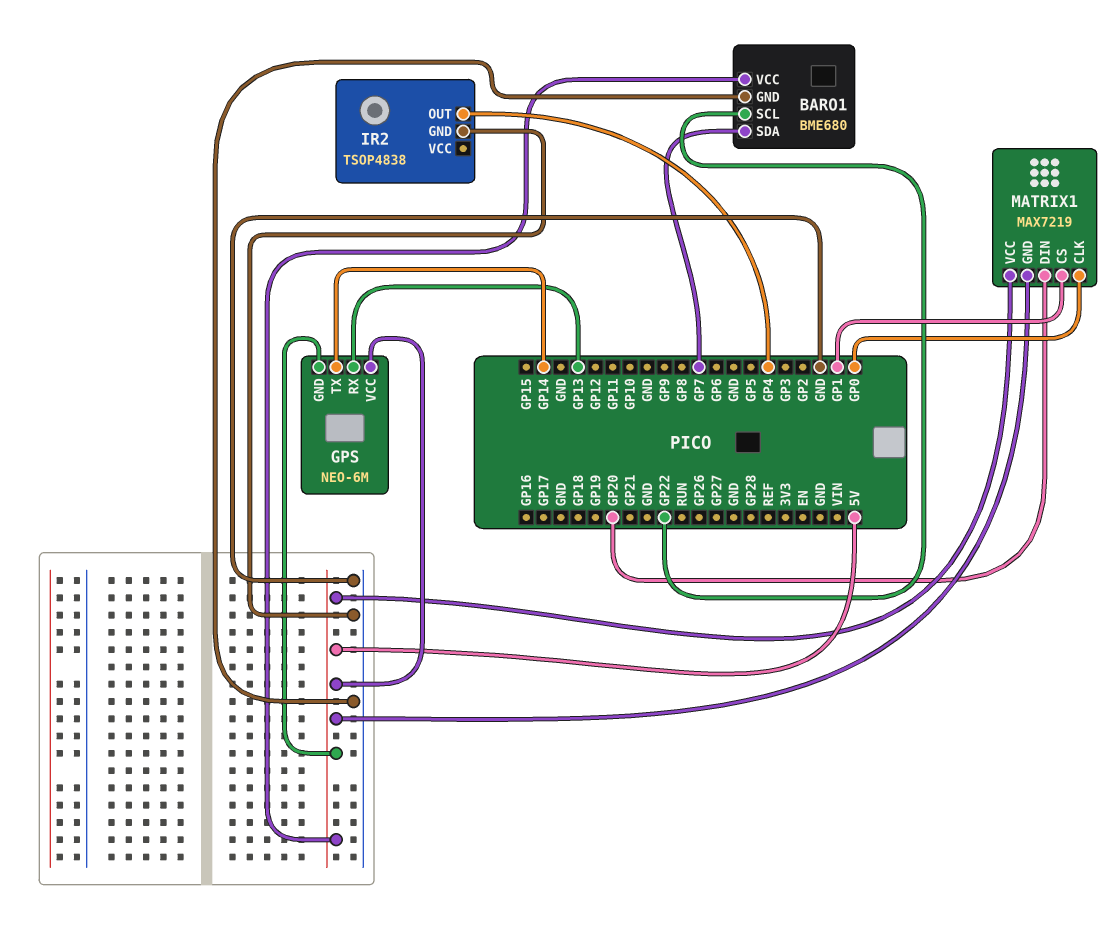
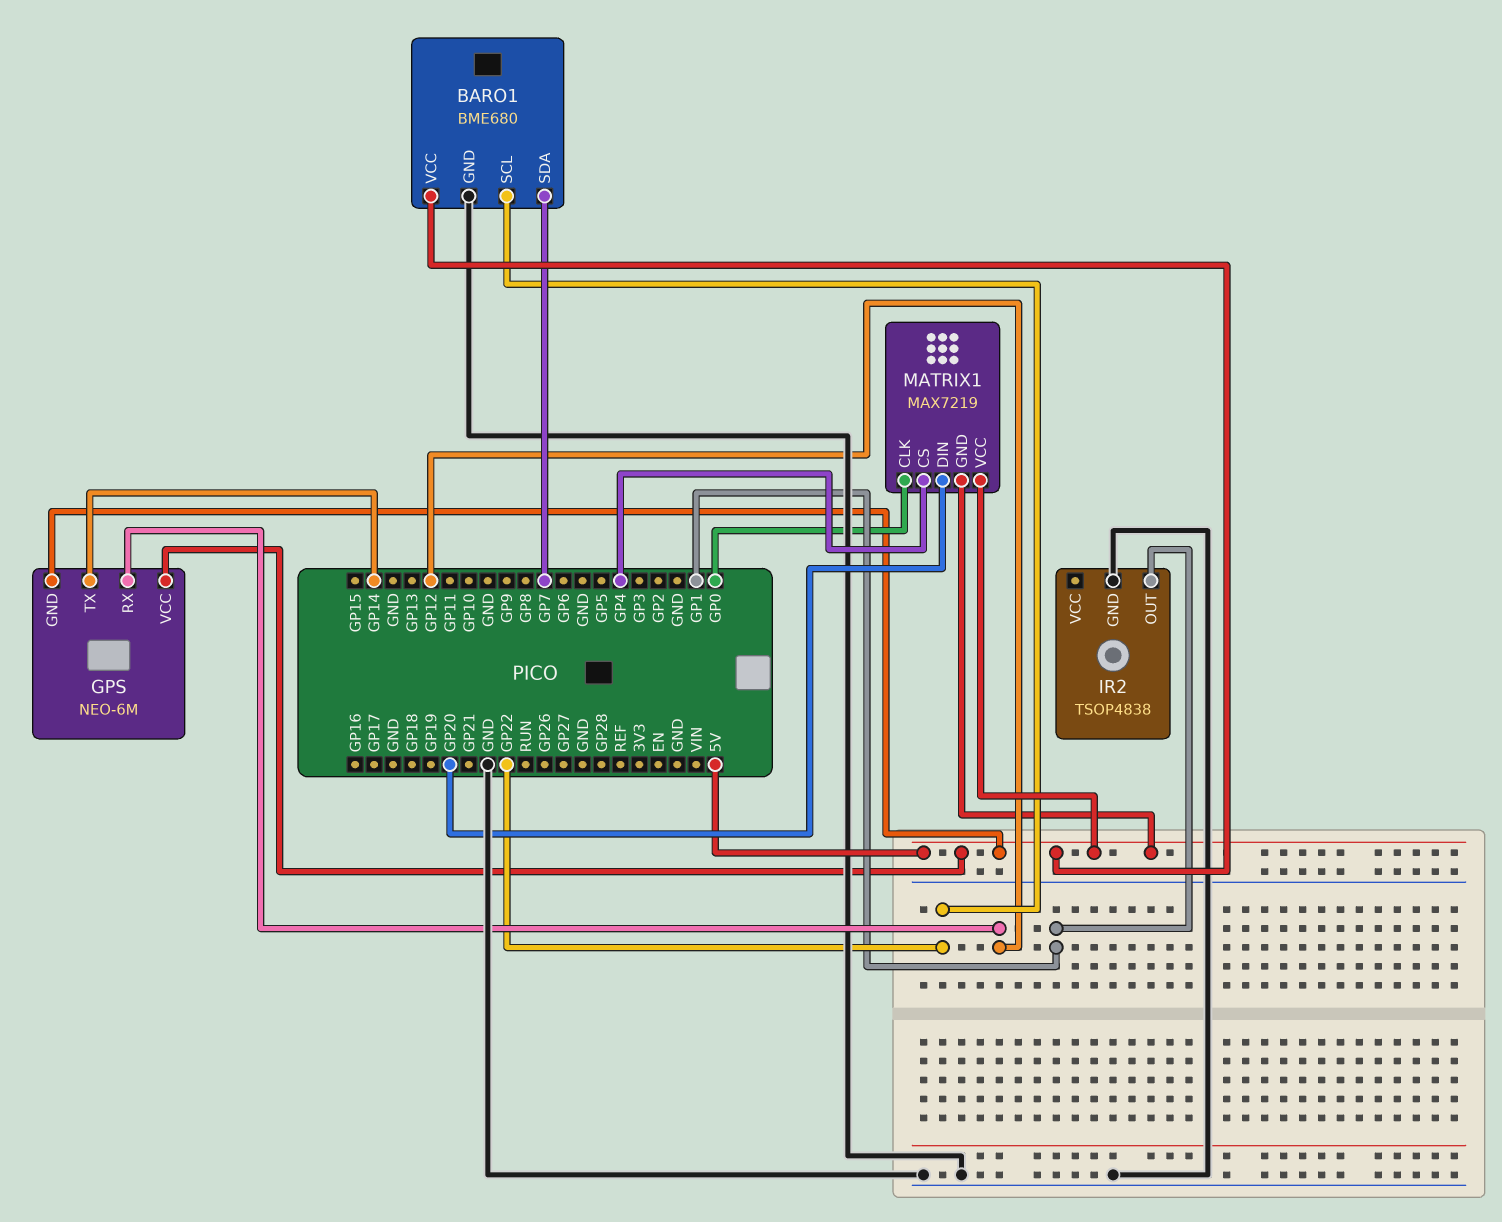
GPS pin RX: GP13 -> GP12
IR2 pin OUT: GP4 -> GP1
MATRIX1 pin CS: GP1 -> GP4

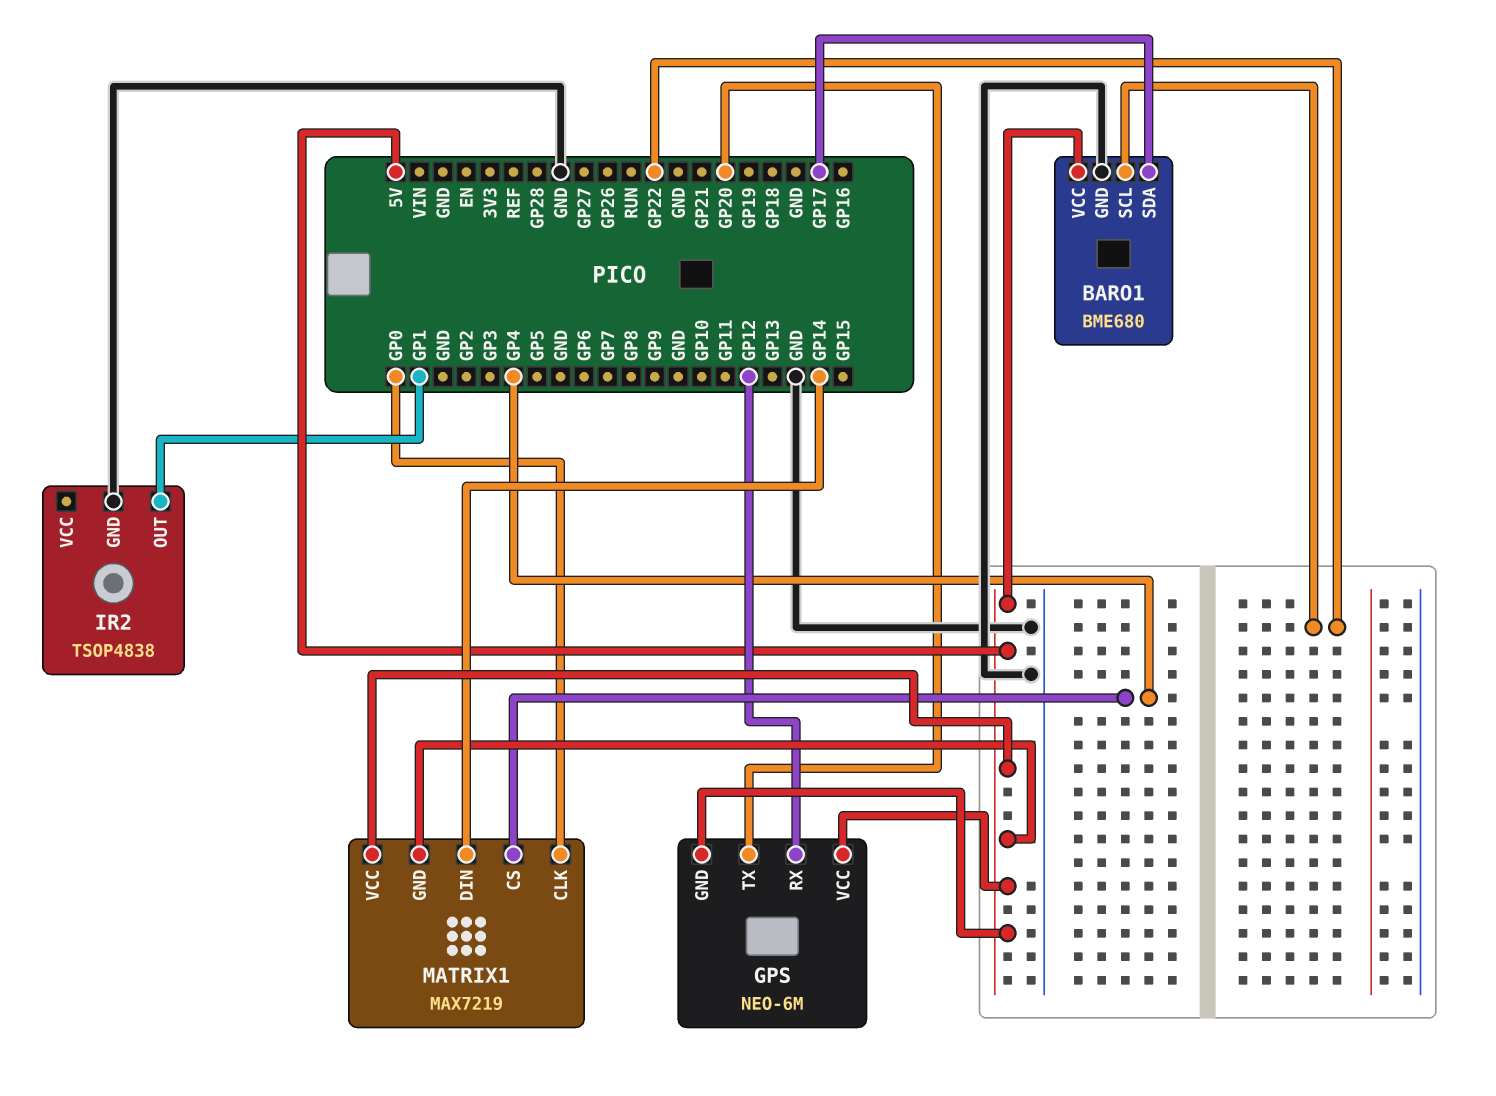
BARO1 pin SDA: GP7 -> GP17
GPS pin TX: GP14 -> GP20
MATRIX1 pin DIN: GP20 -> GP14

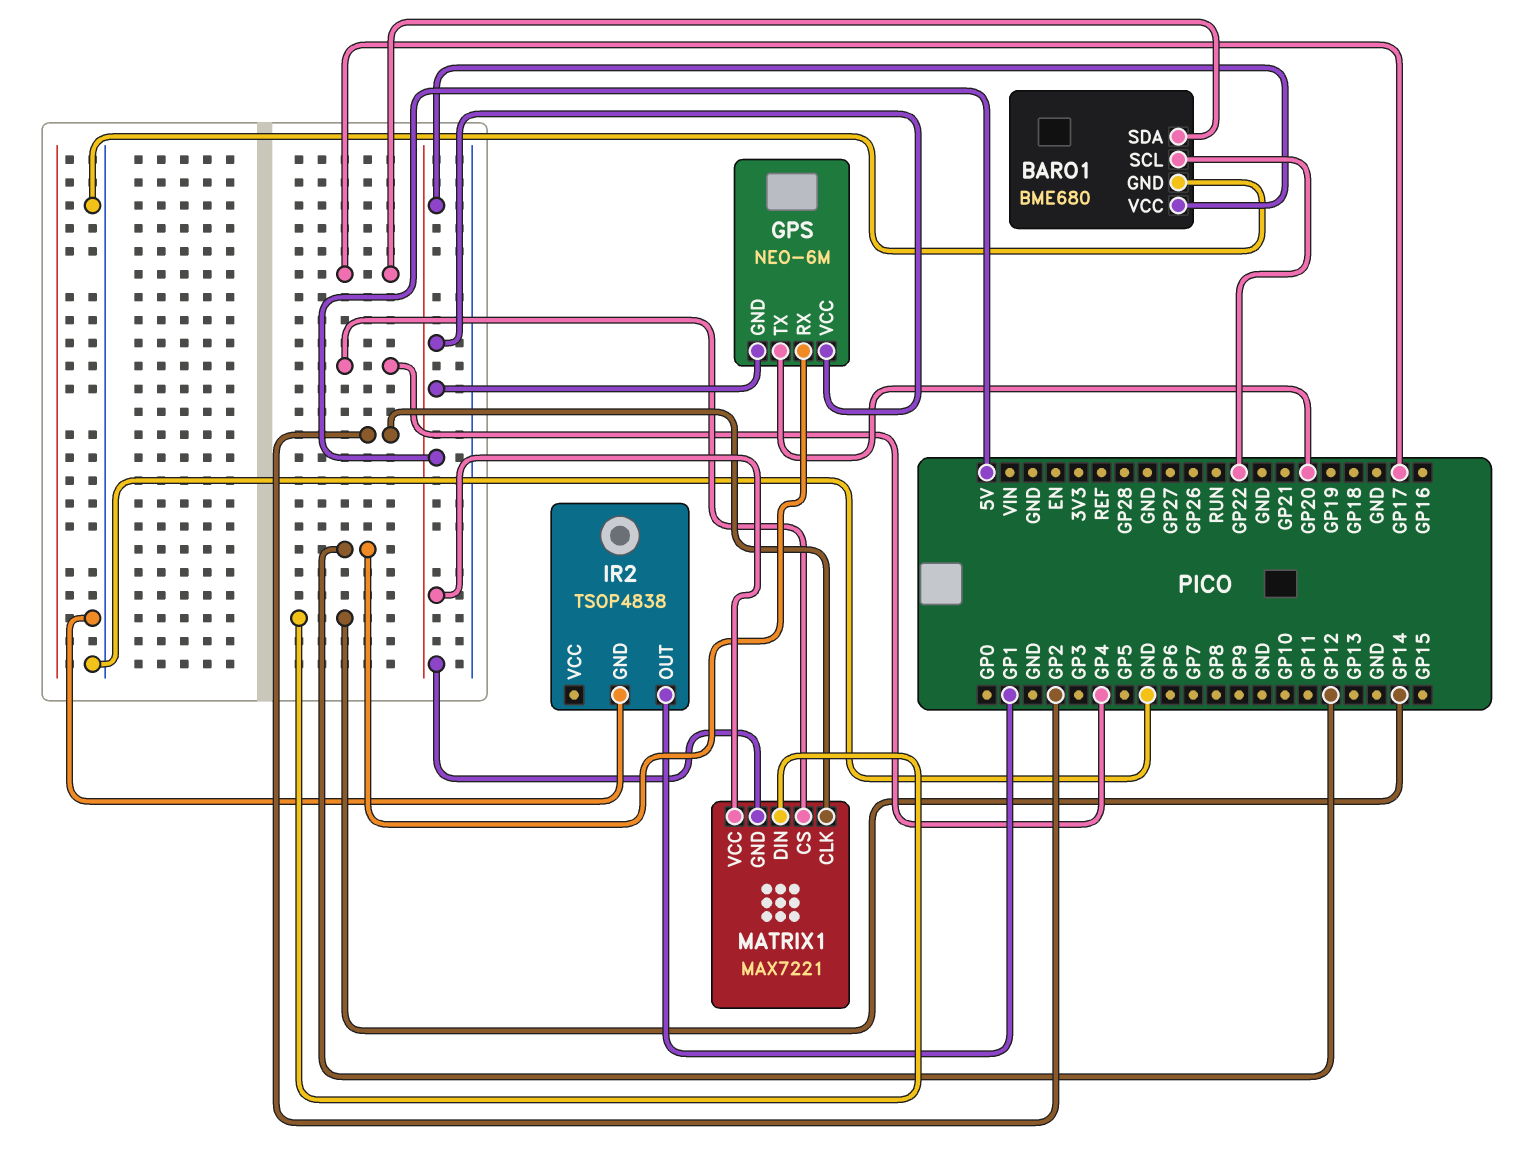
MATRIX1: MAX7219 -> MAX7221
MATRIX1 pin CLK: GP0 -> GP2

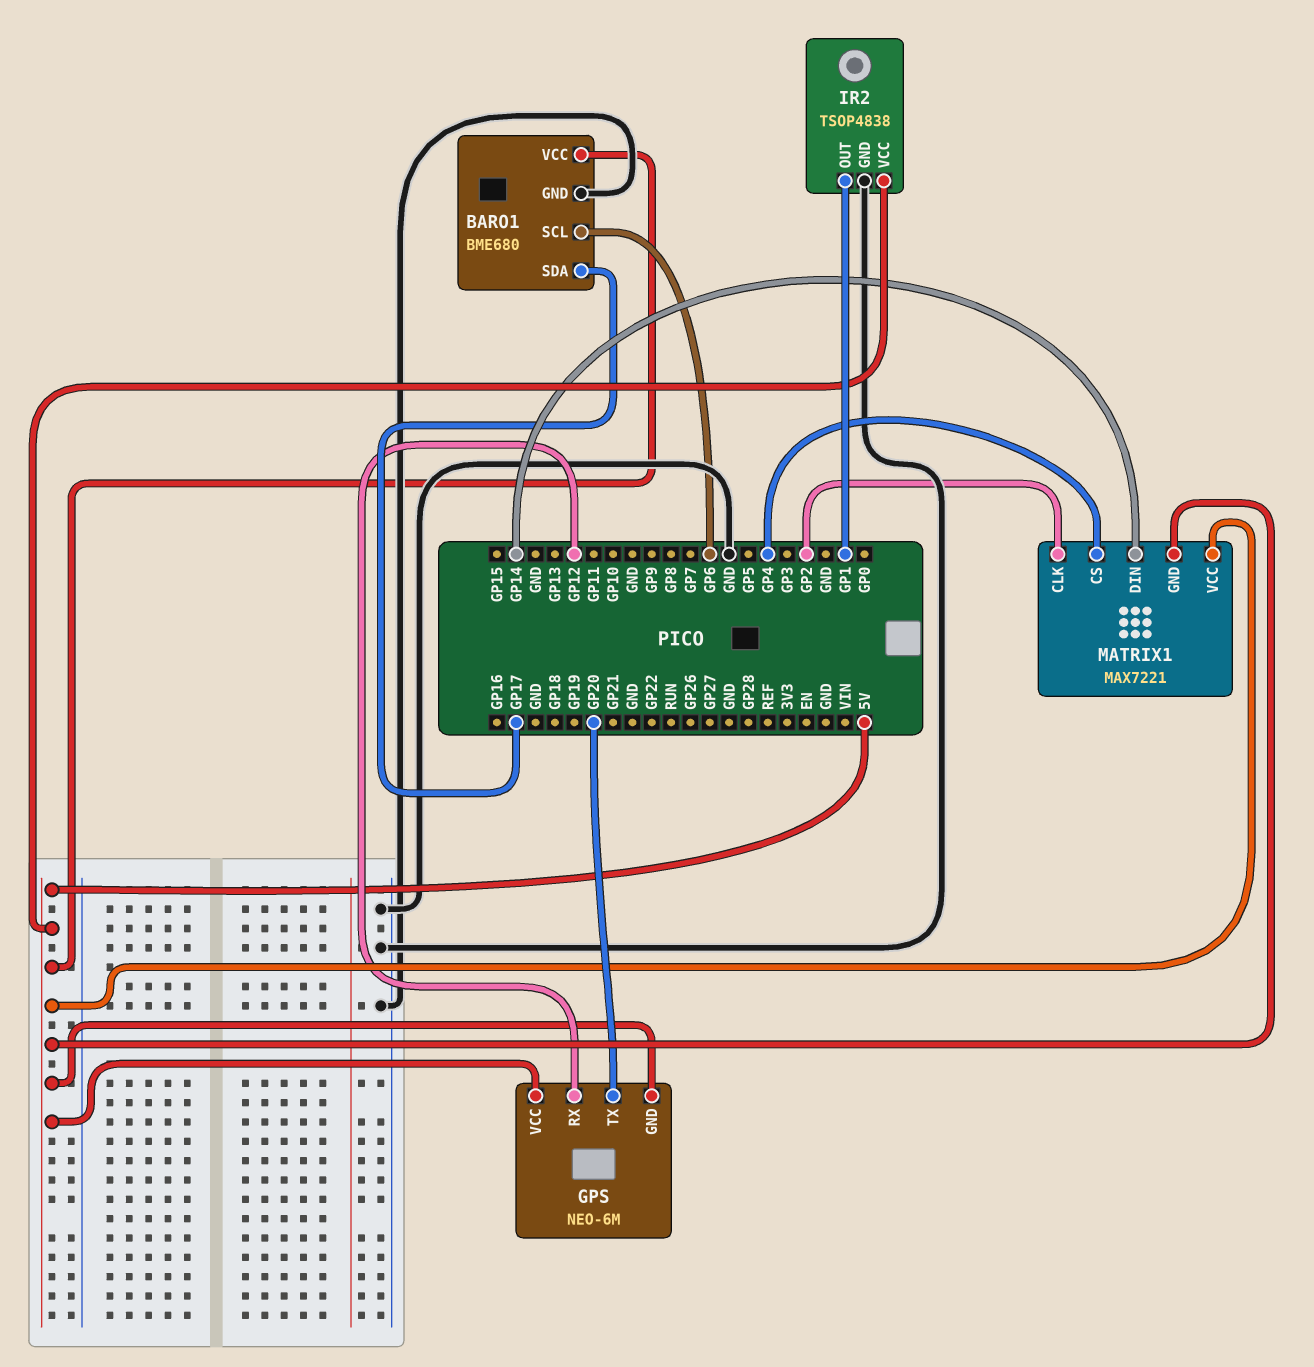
BARO1 pin SCL: GP22 -> GP6
IR2 pin VCC: none -> 5V

